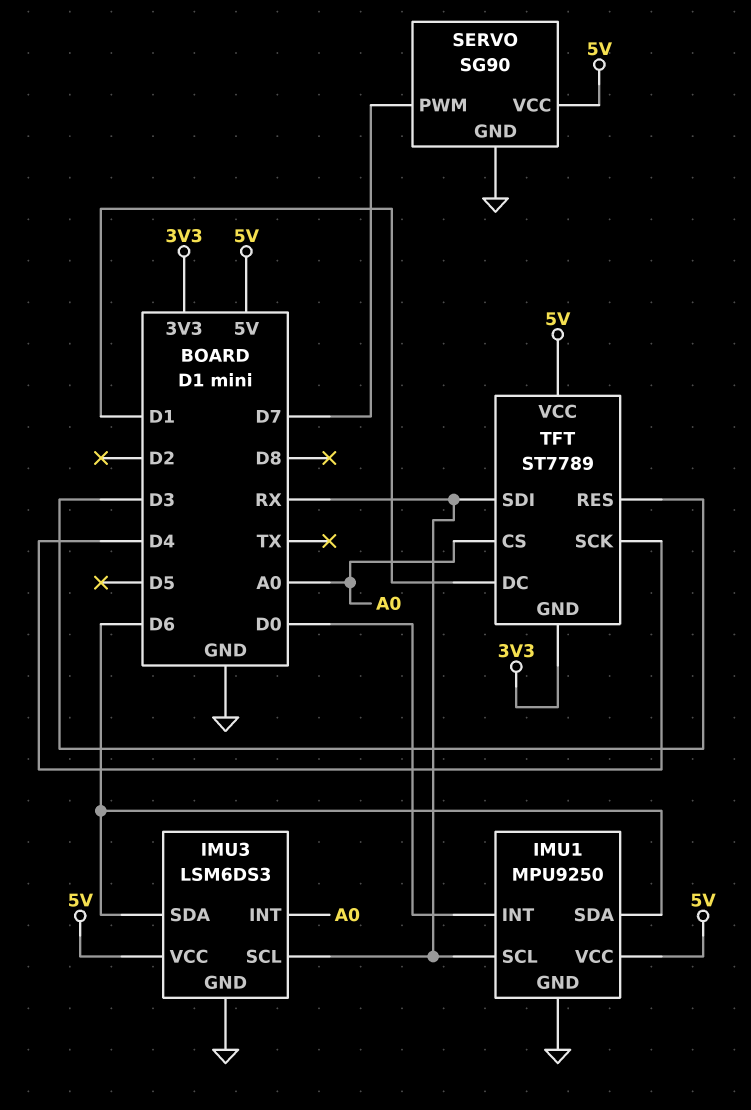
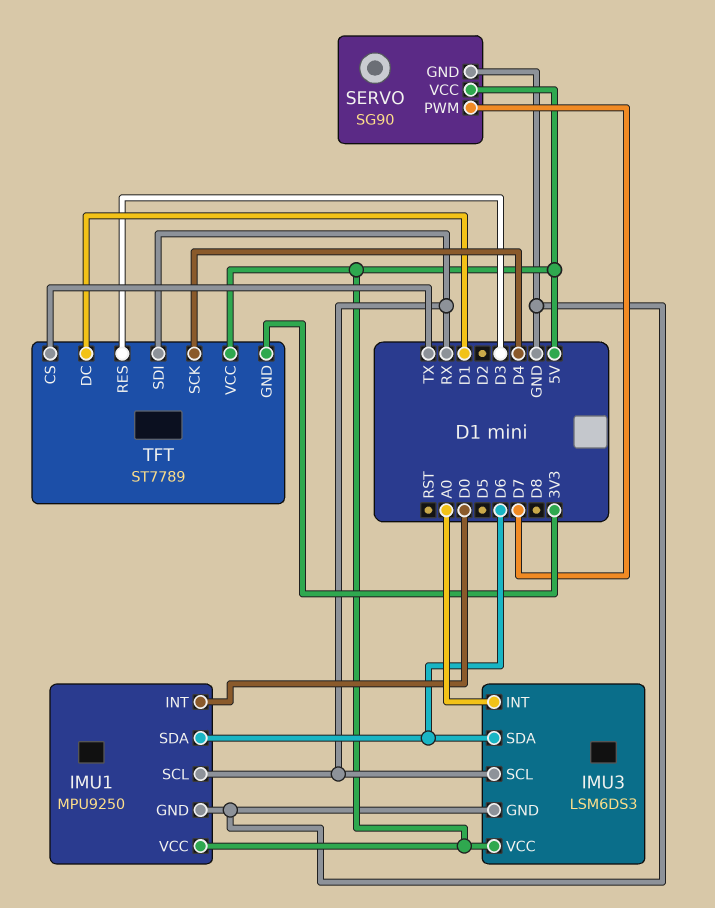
TFT pin CS: A0 -> TX

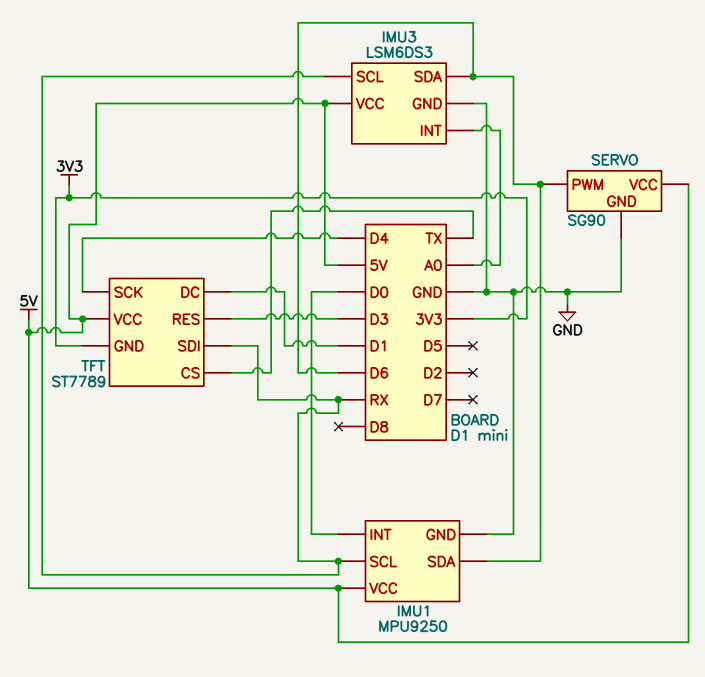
SERVO pin PWM: D7 -> D6

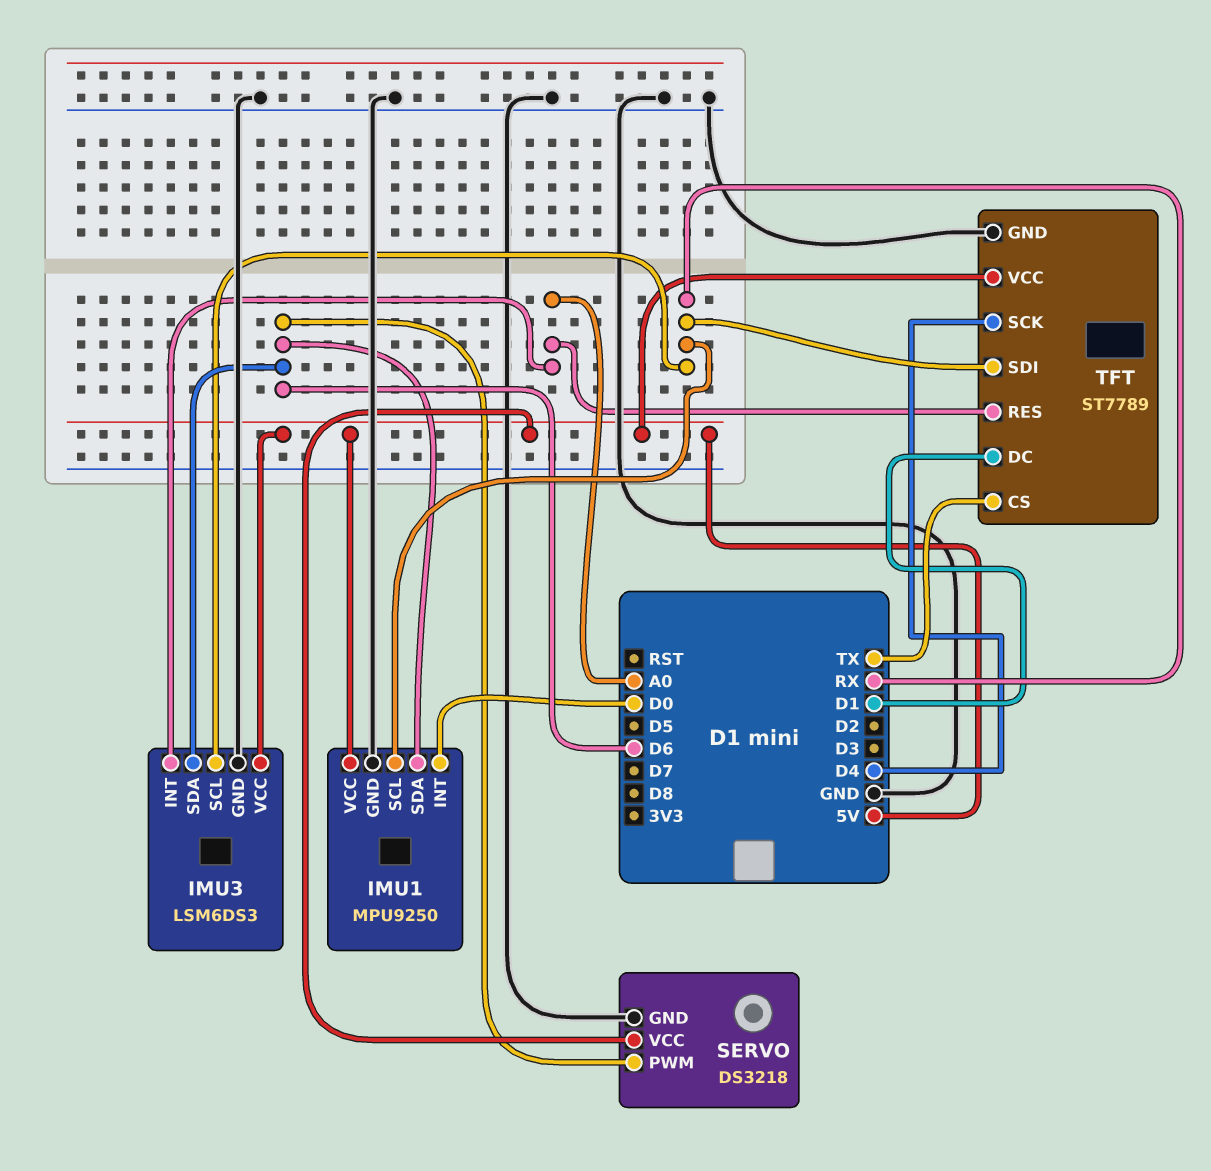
SERVO: SG90 -> DS3218
TFT pin GND: 3V3 -> GND
TFT pin RES: D3 -> A0

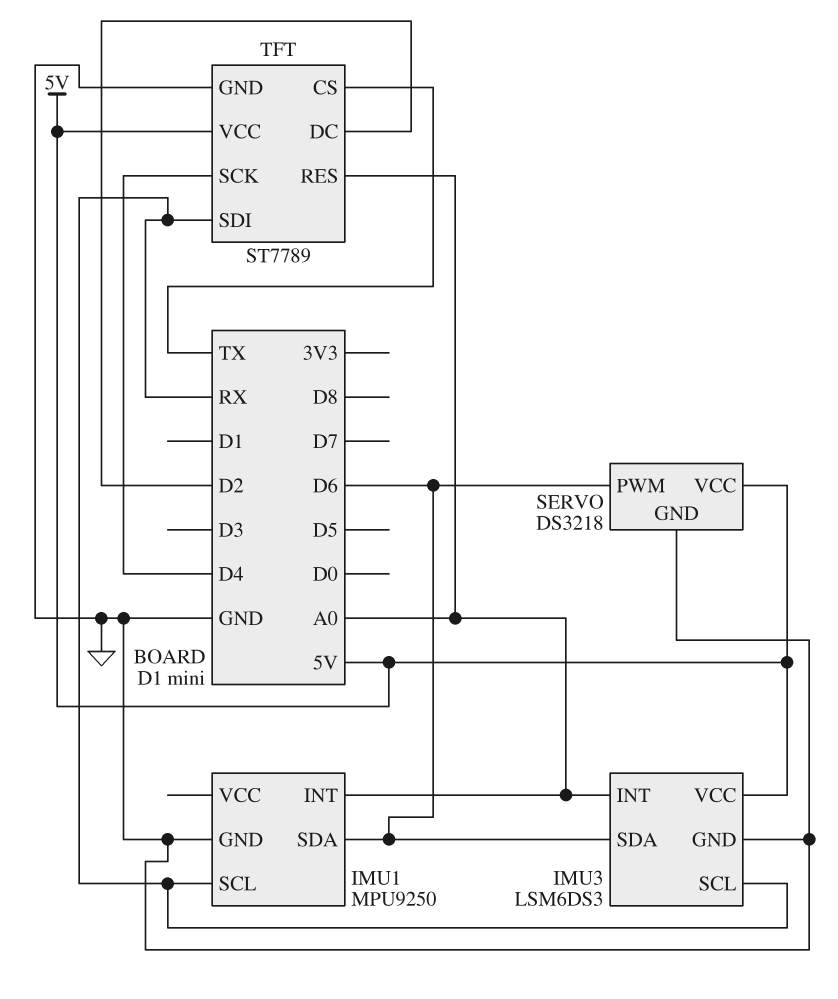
IMU1 pin INT: D0 -> A0
IMU1 pin VCC: 5V -> none
TFT pin DC: D1 -> D2

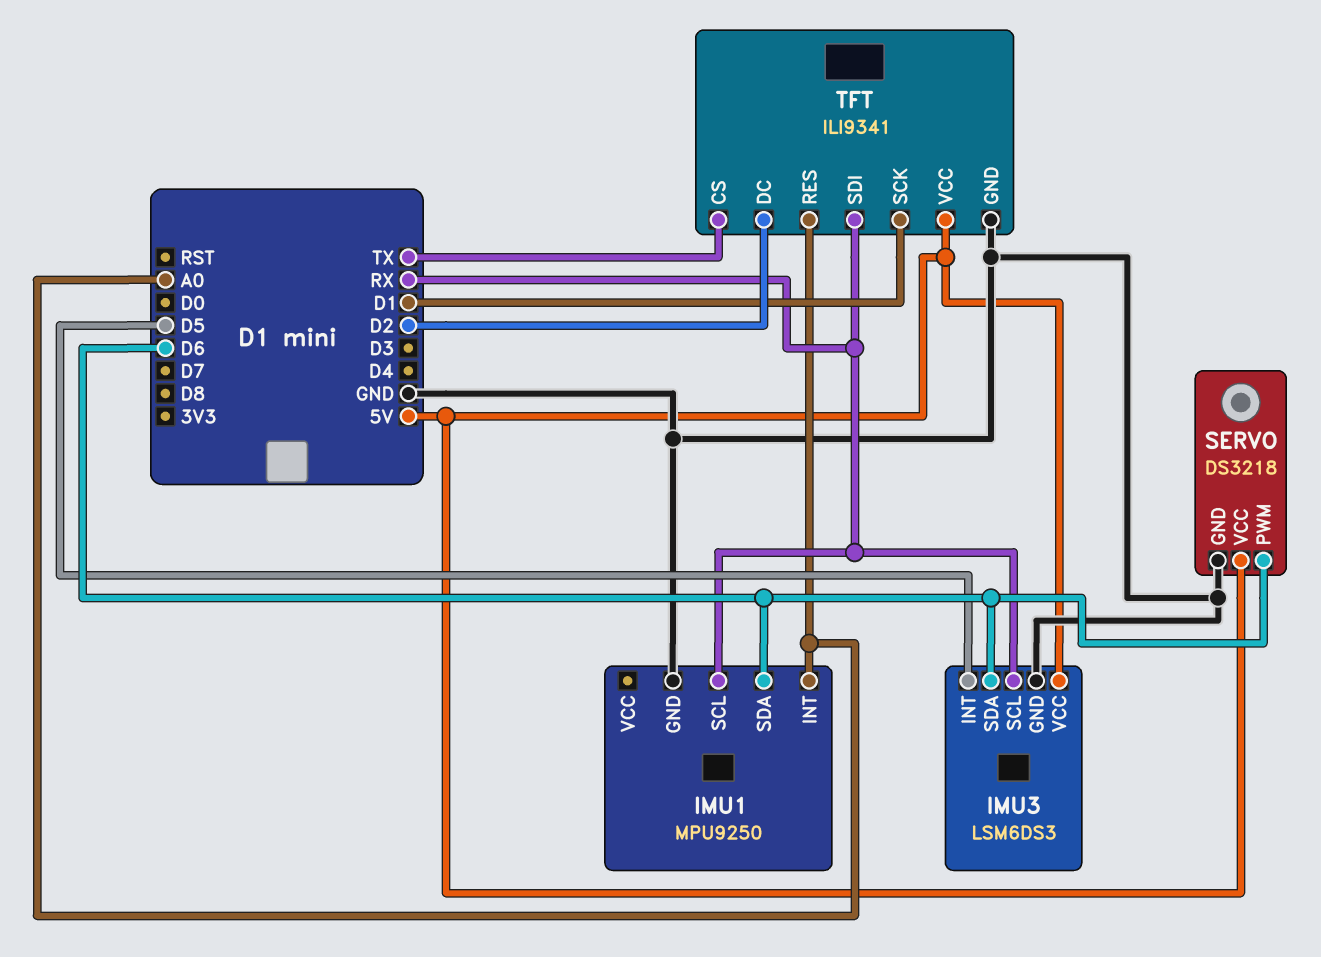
IMU3 pin INT: A0 -> D5
TFT: ST7789 -> ILI9341
TFT pin SCK: D4 -> D1

